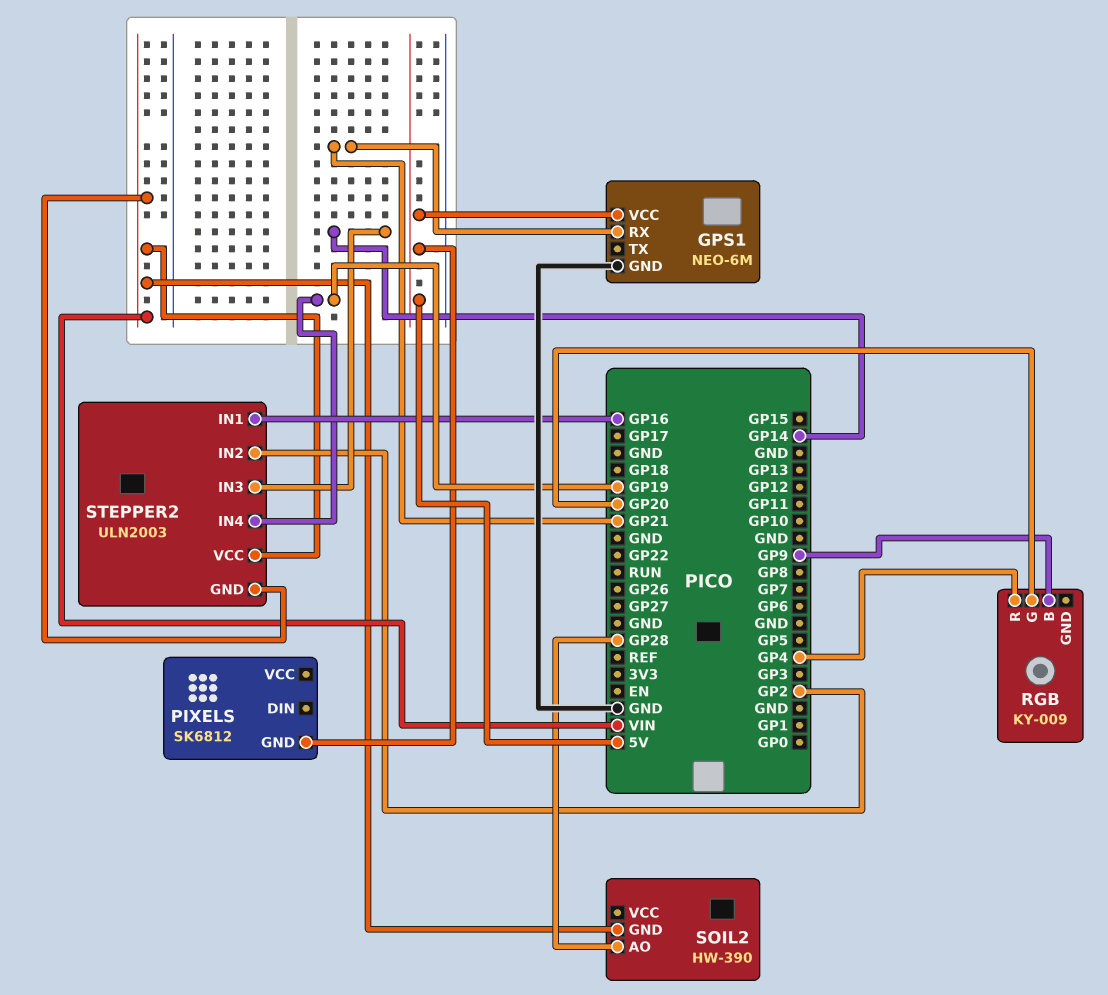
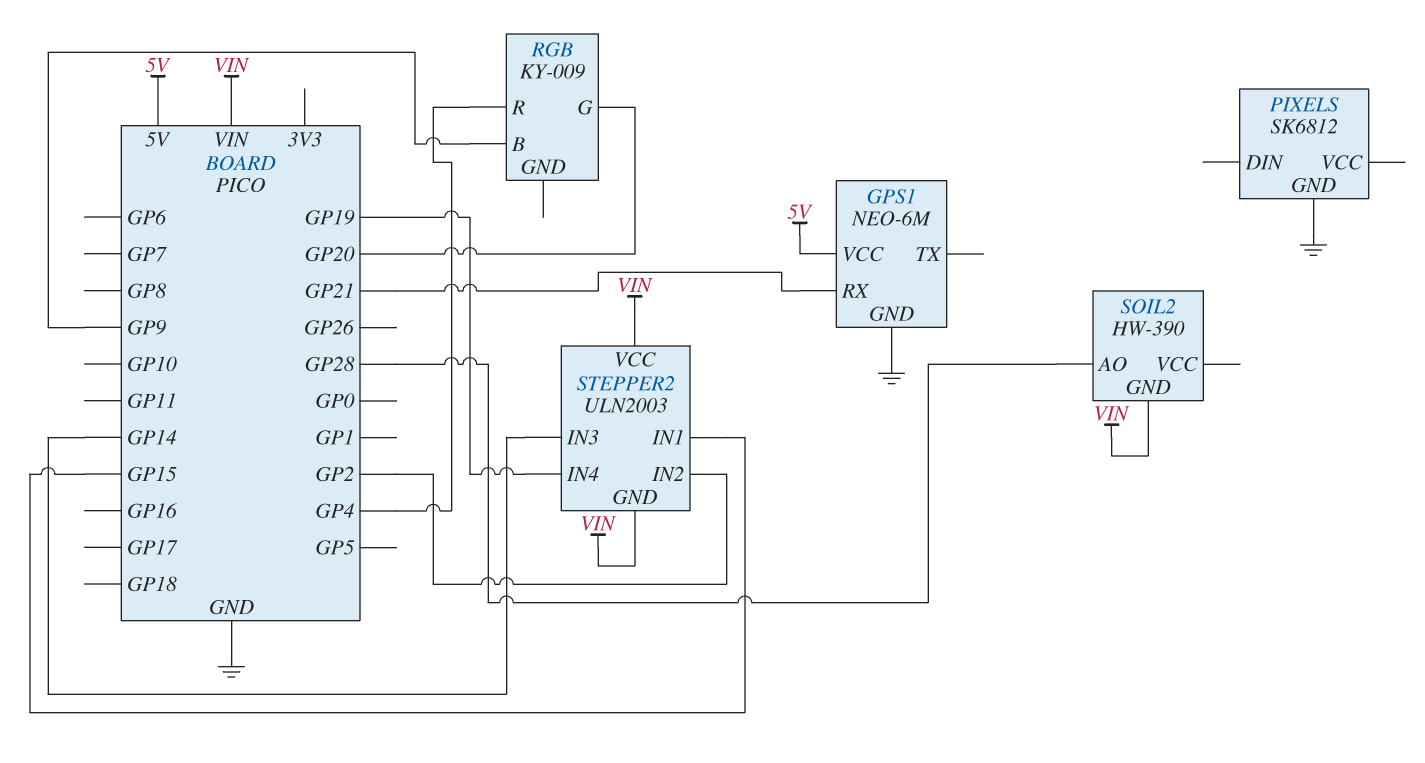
PIXELS pin GND: 5V -> GND
STEPPER2 pin IN1: GP16 -> GP15

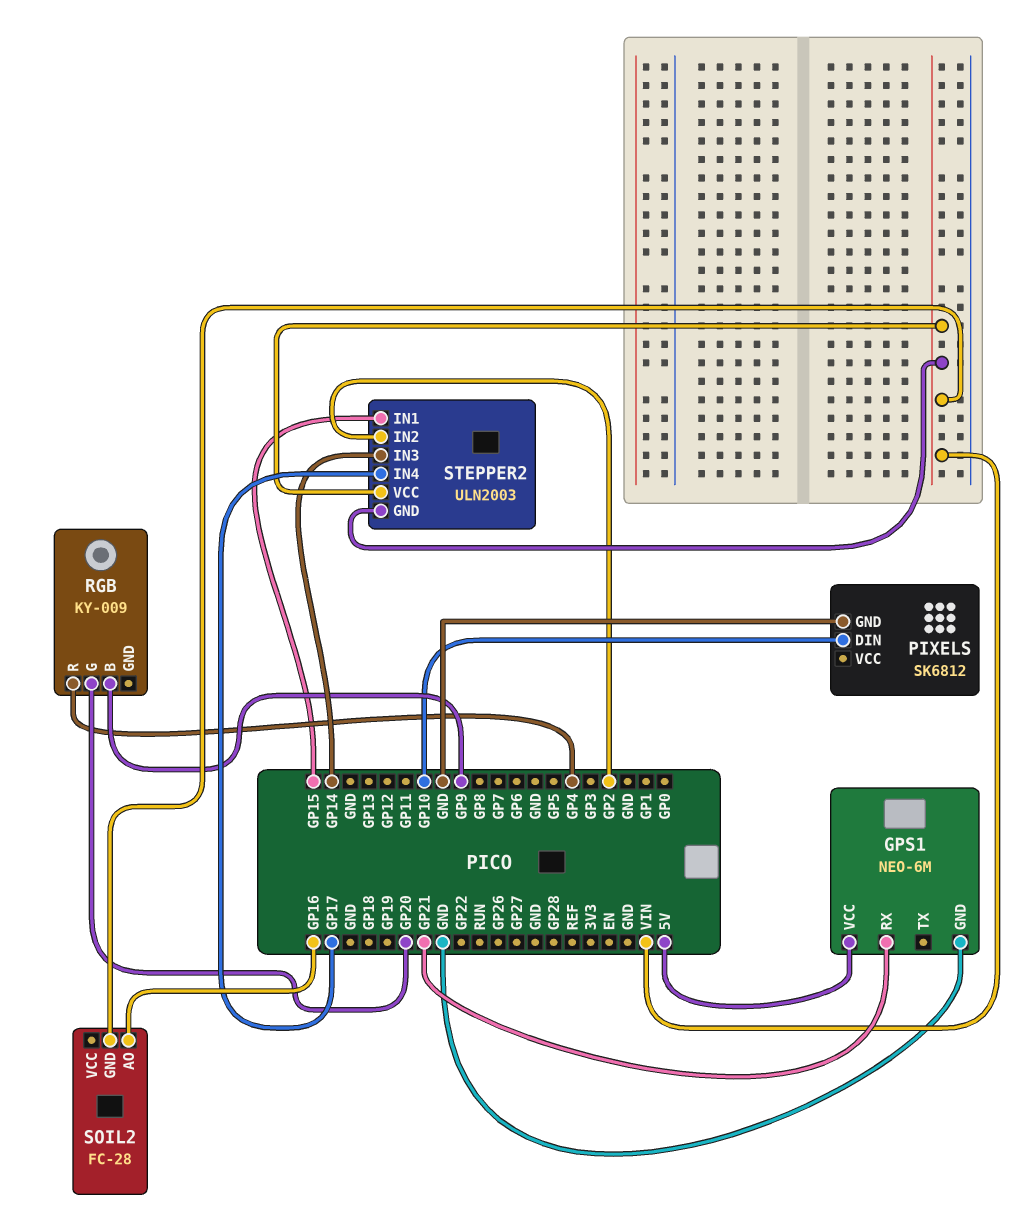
PIXELS pin DIN: none -> GP10
SOIL2: HW-390 -> FC-28
SOIL2 pin AO: GP28 -> GP16
STEPPER2 pin IN4: GP19 -> GP17

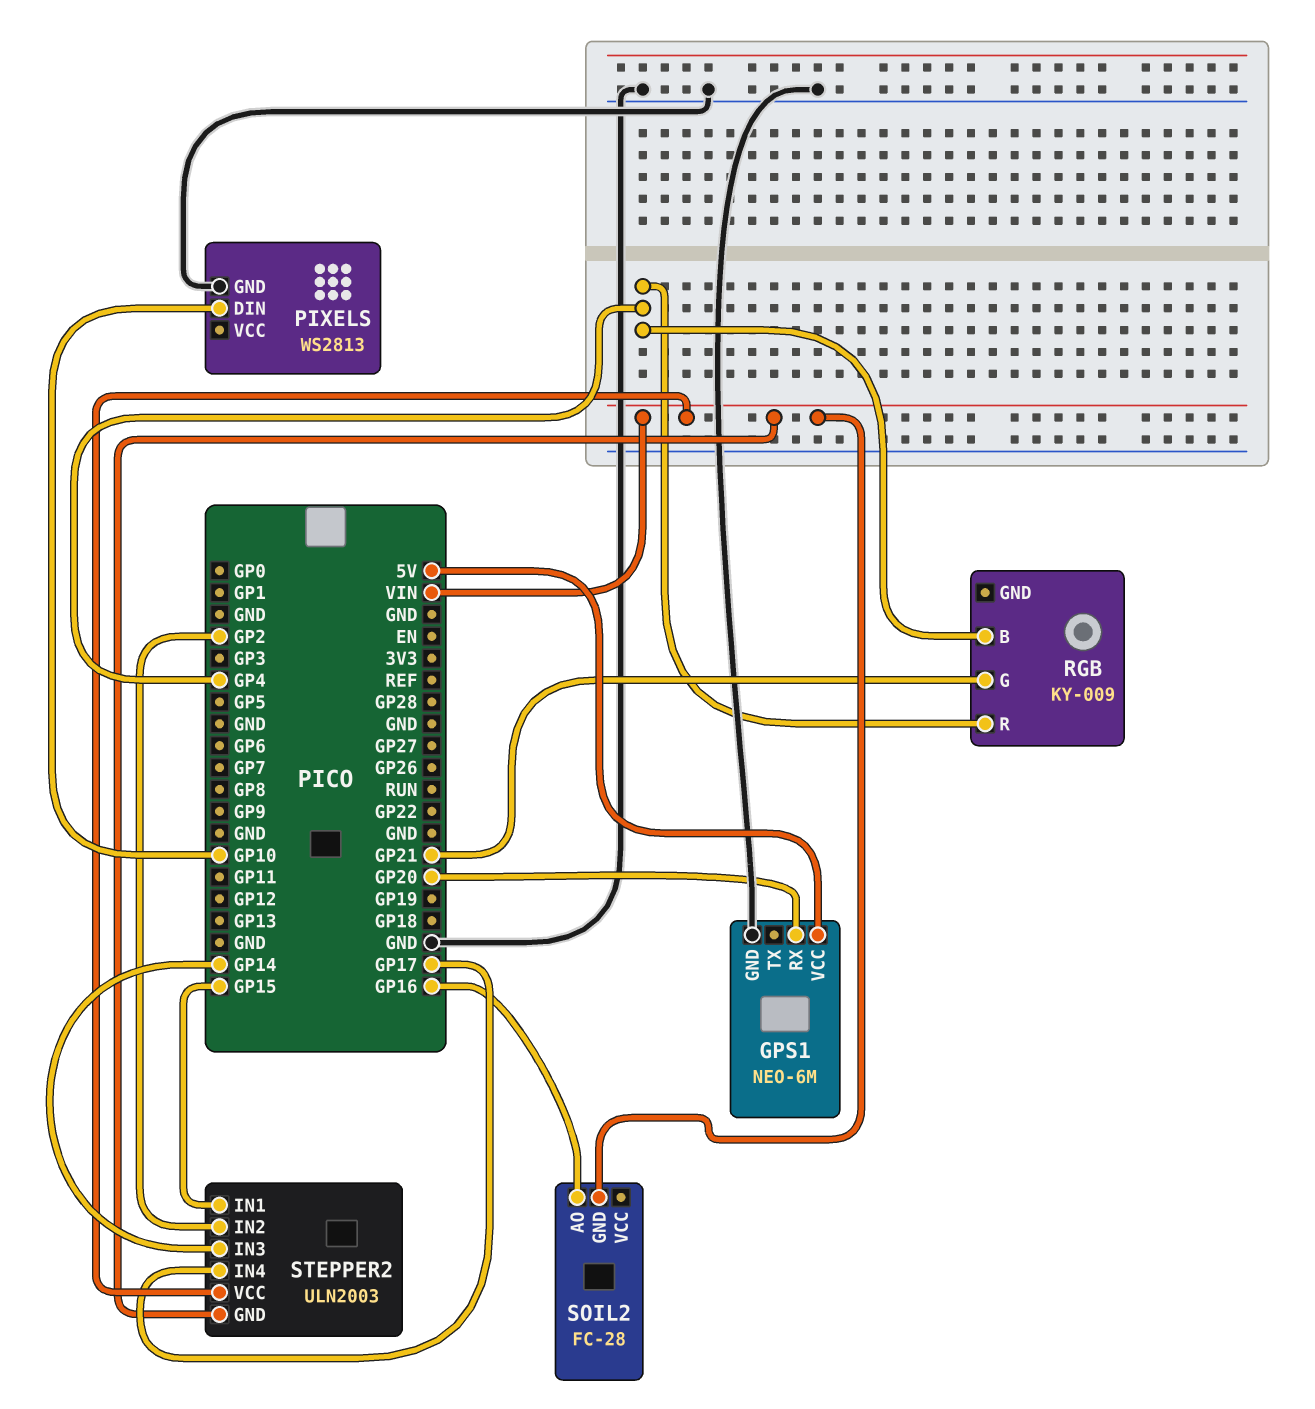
GPS1 pin RX: GP21 -> GP20
PIXELS: SK6812 -> WS2813
RGB pin B: GP9 -> GP4
RGB pin G: GP20 -> GP21

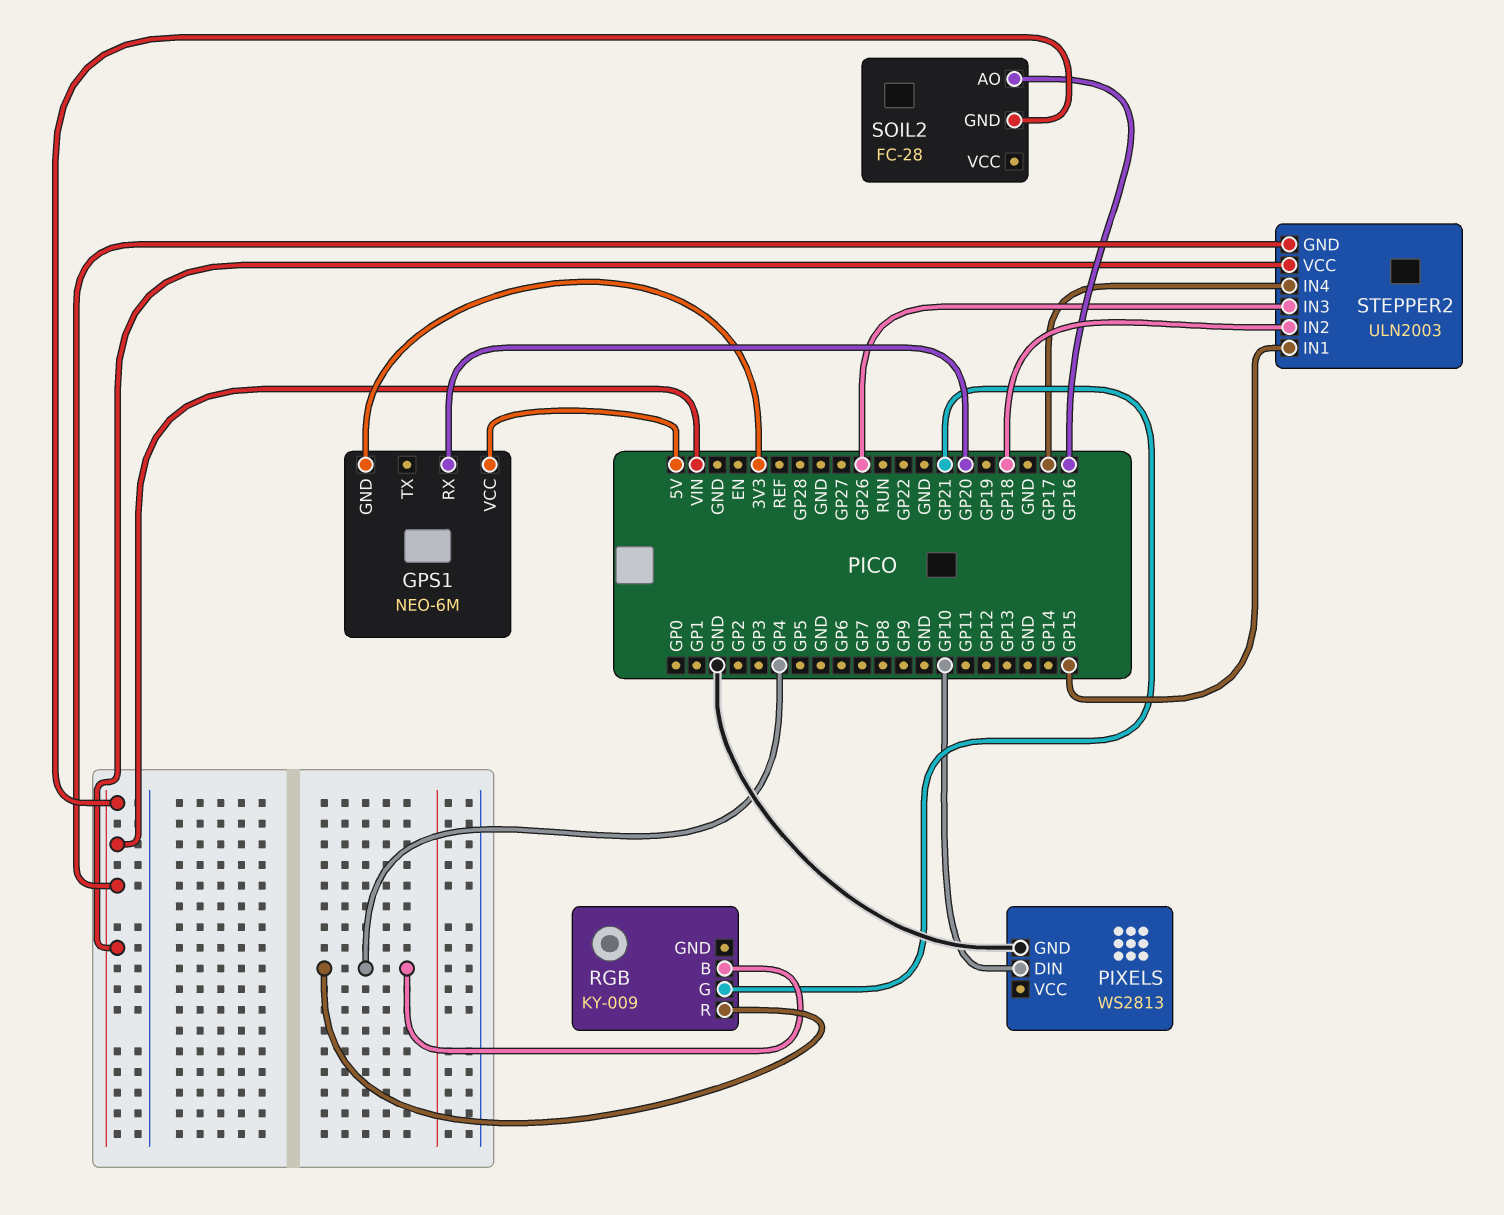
GPS1 pin GND: GND -> 3V3
STEPPER2 pin IN2: GP2 -> GP18
STEPPER2 pin IN3: GP14 -> GP26

